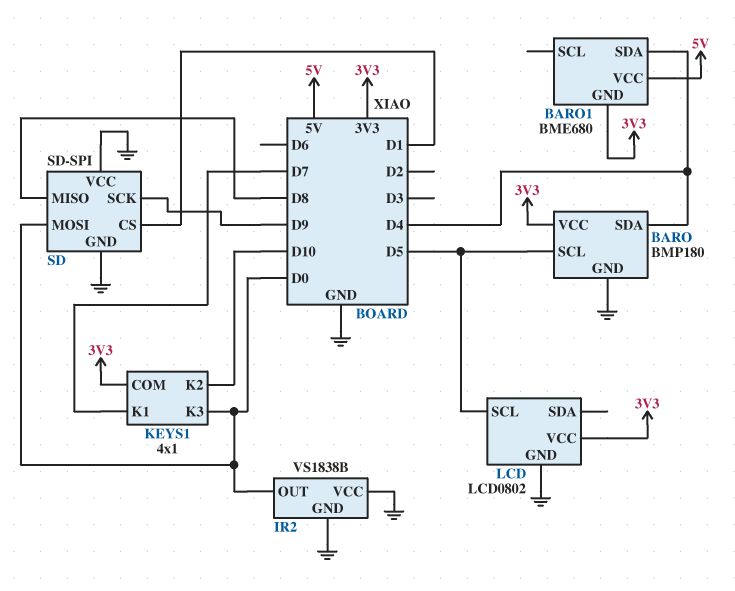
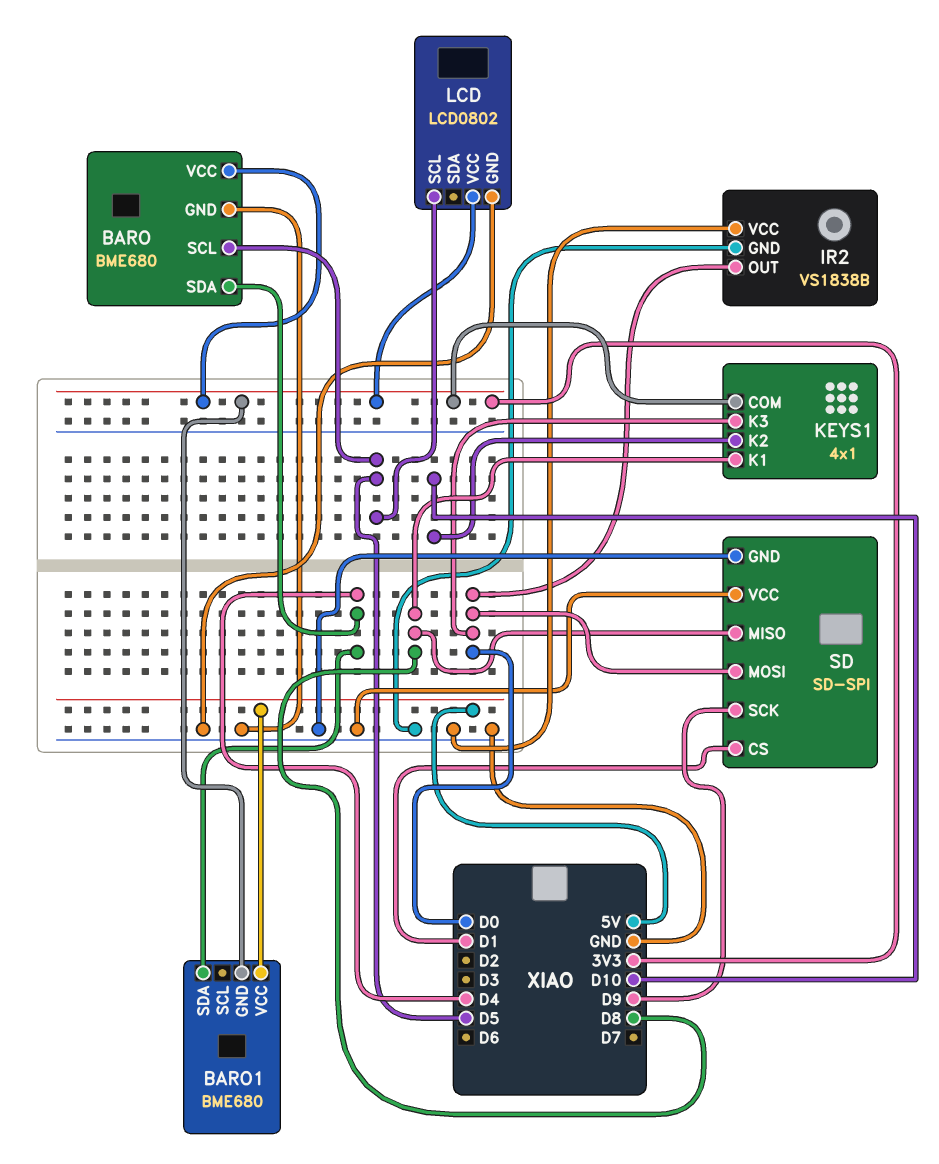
BARO: BMP180 -> BME680
KEYS1 pin K1: D7 -> D8

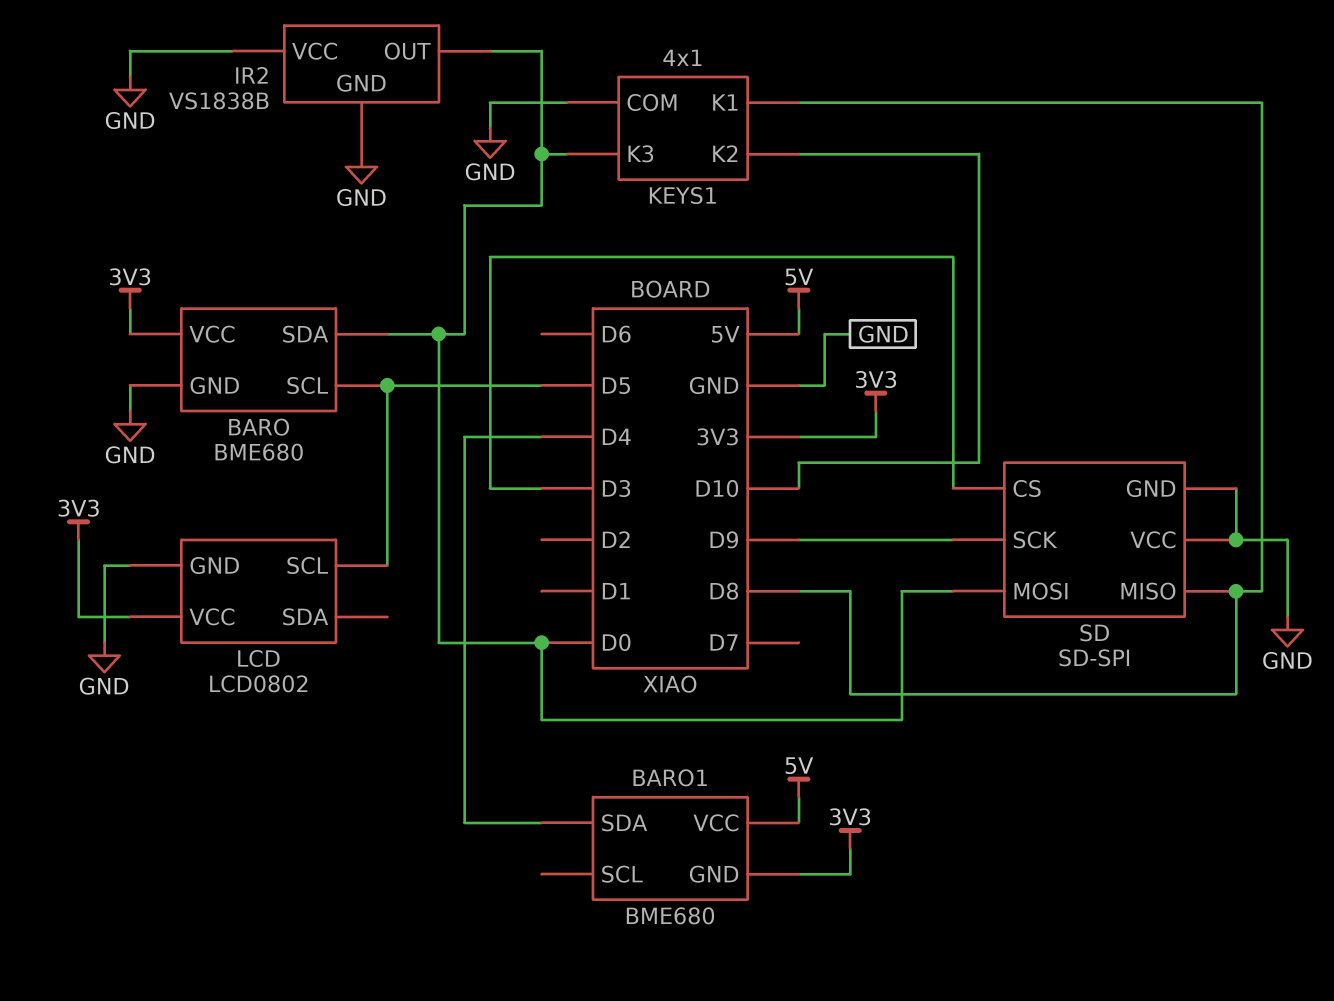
BARO pin SDA: D4 -> D0
KEYS1 pin COM: 3V3 -> GND
SD pin CS: D1 -> D3

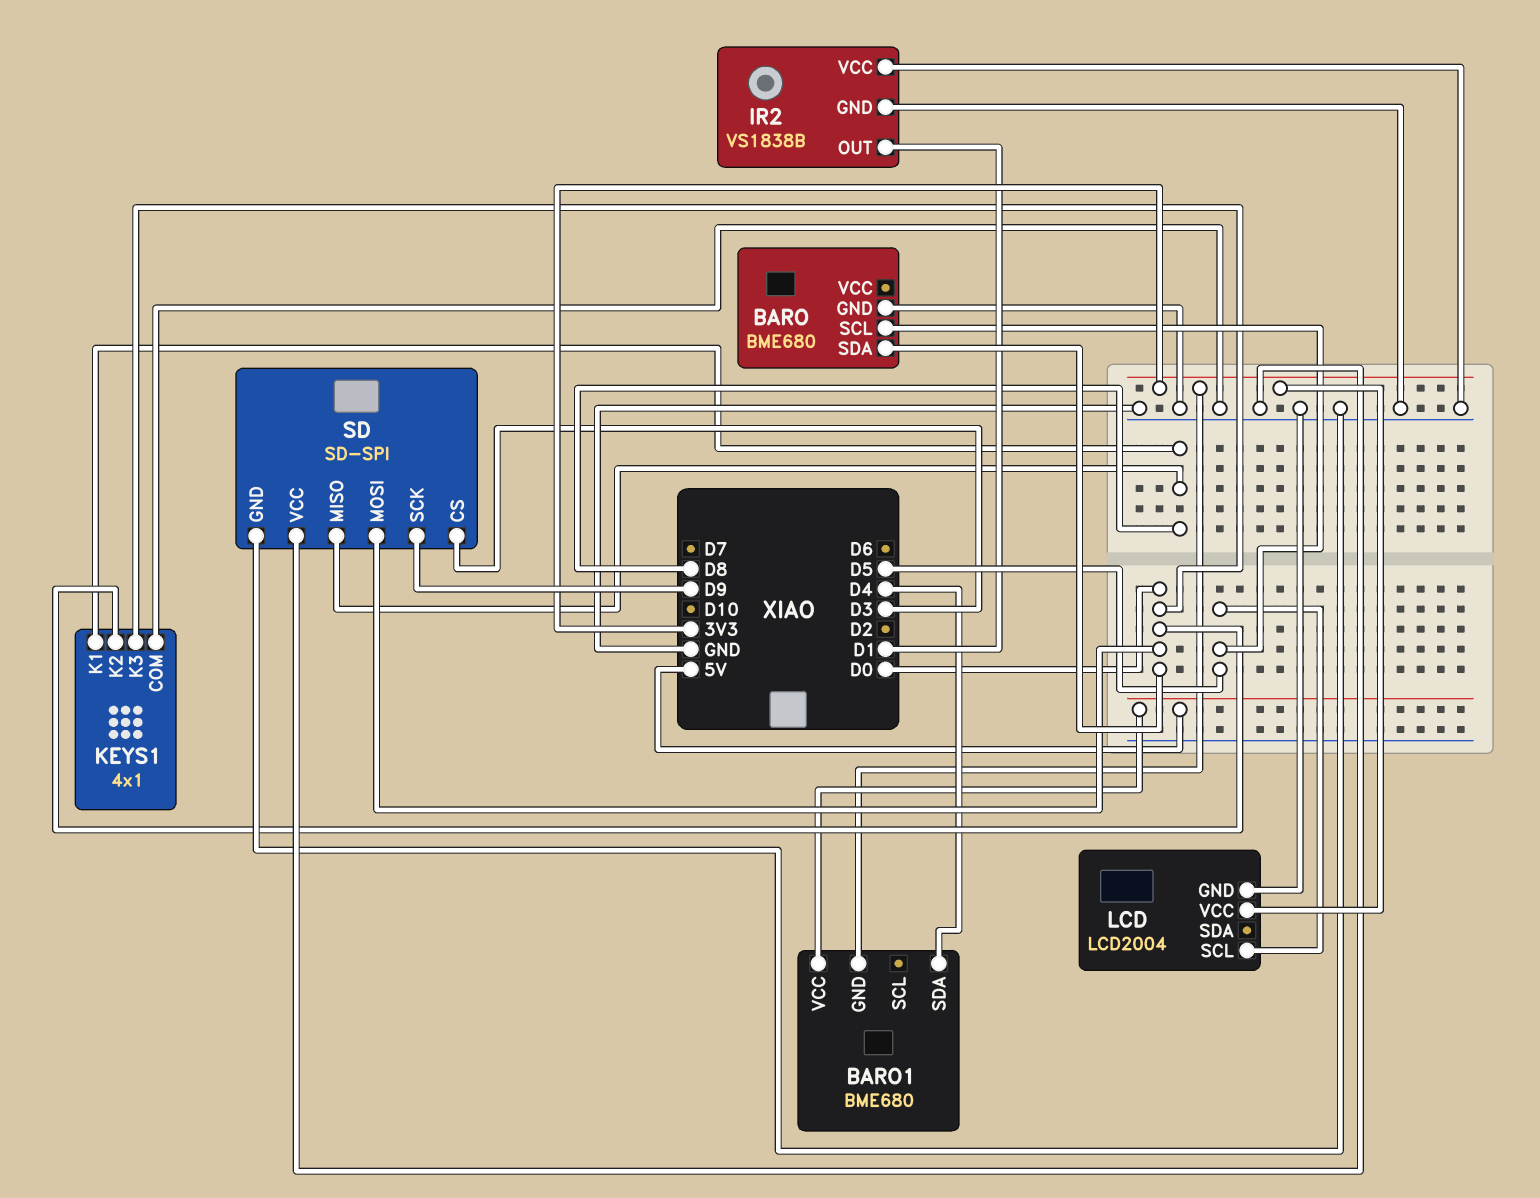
BARO pin VCC: 3V3 -> none
IR2 pin OUT: D0 -> D1
KEYS1 pin K2: D10 -> D0
LCD: LCD0802 -> LCD2004

